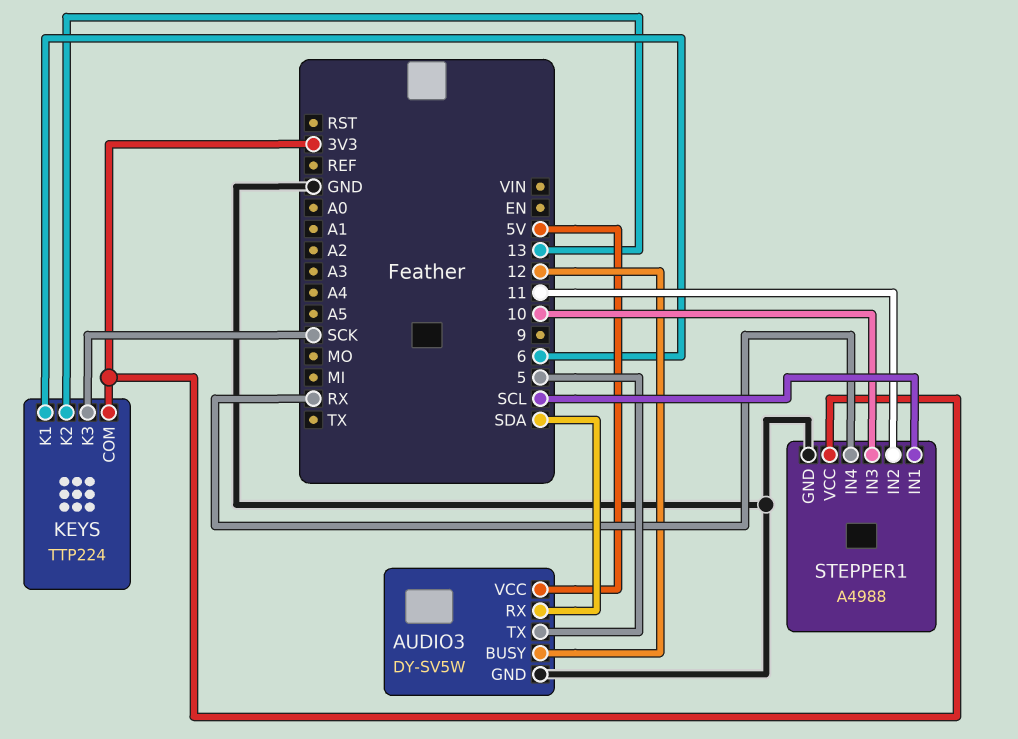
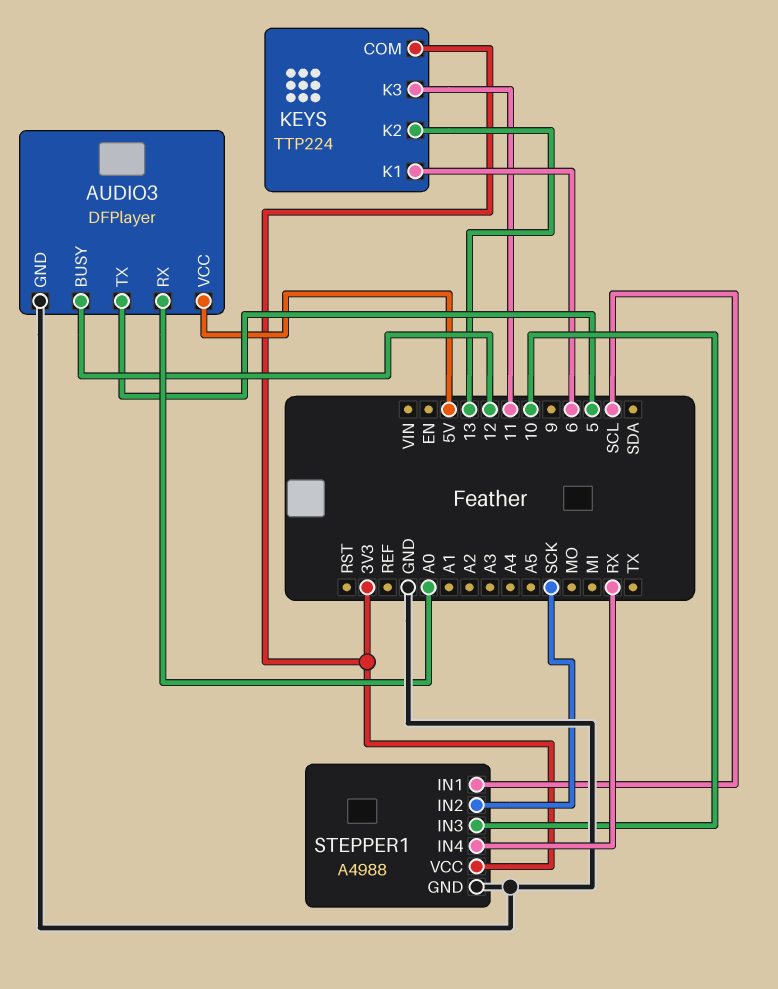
AUDIO3: DY-SV5W -> DFPlayer
AUDIO3 pin RX: SDA -> A0
KEYS pin K3: SCK -> 11
STEPPER1 pin IN2: 11 -> SCK

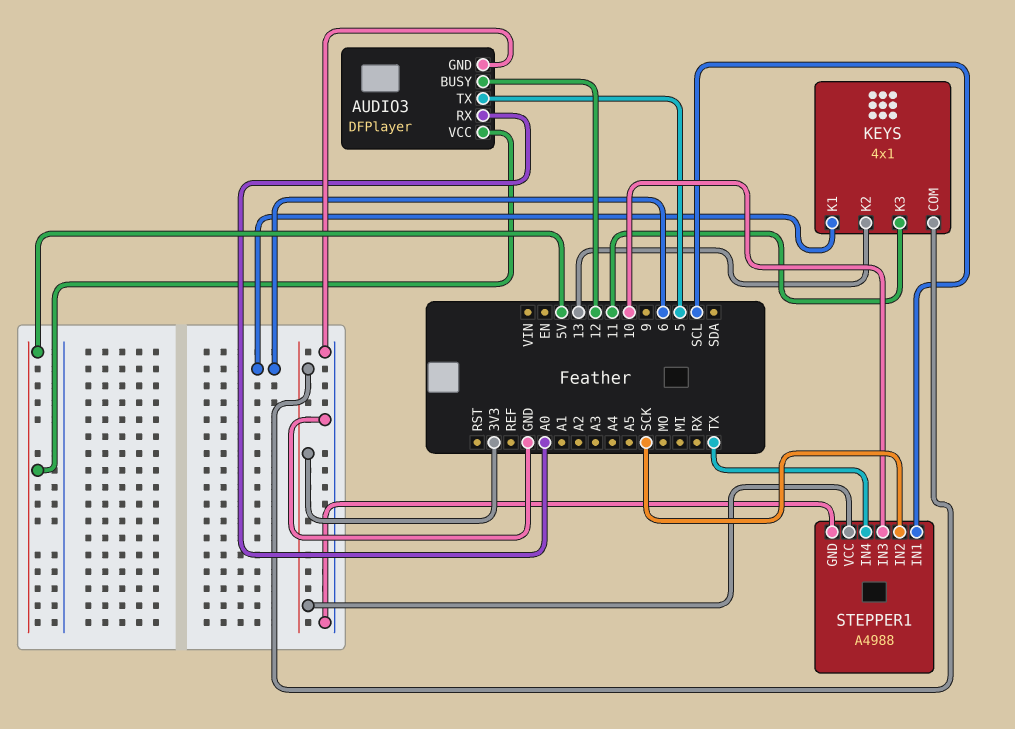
KEYS: TTP224 -> 4x1
STEPPER1 pin IN4: RX -> TX

